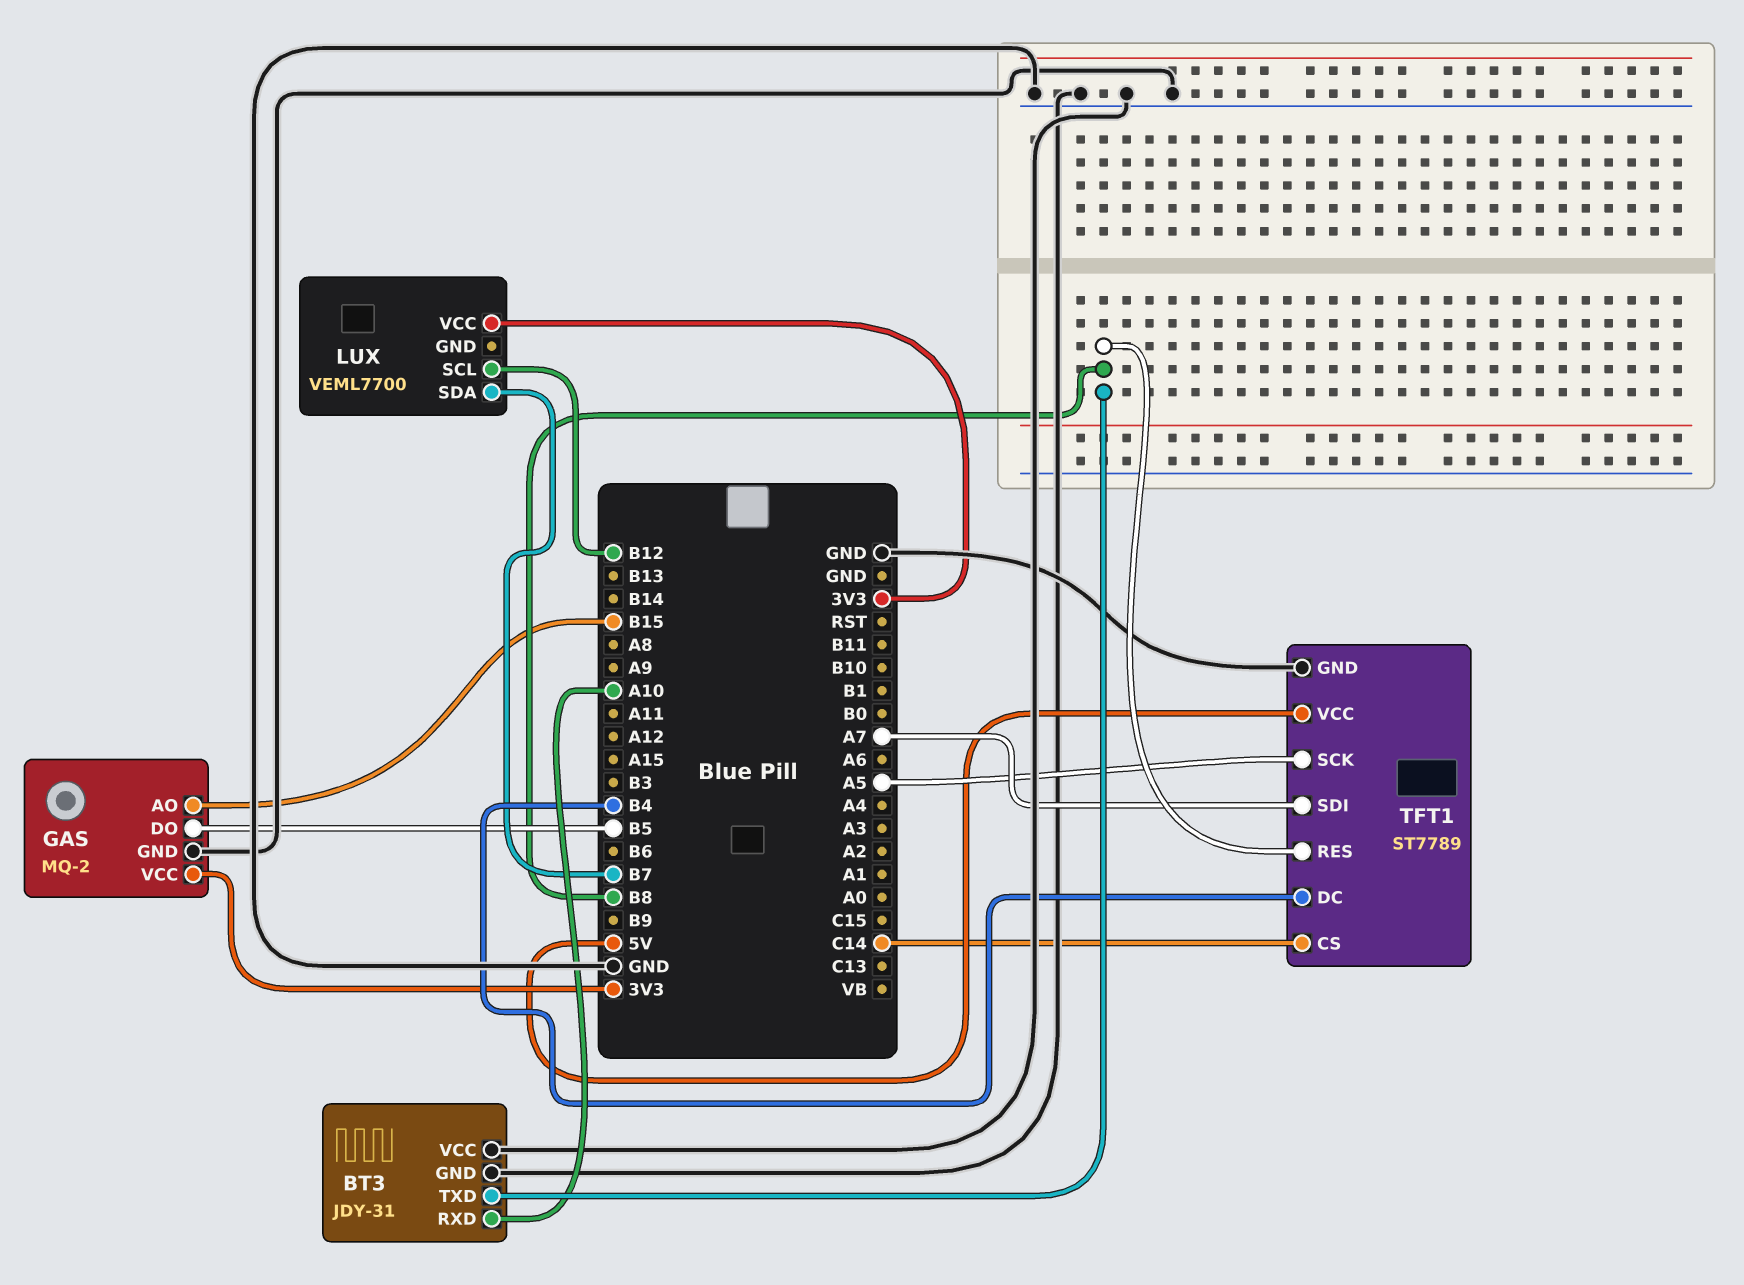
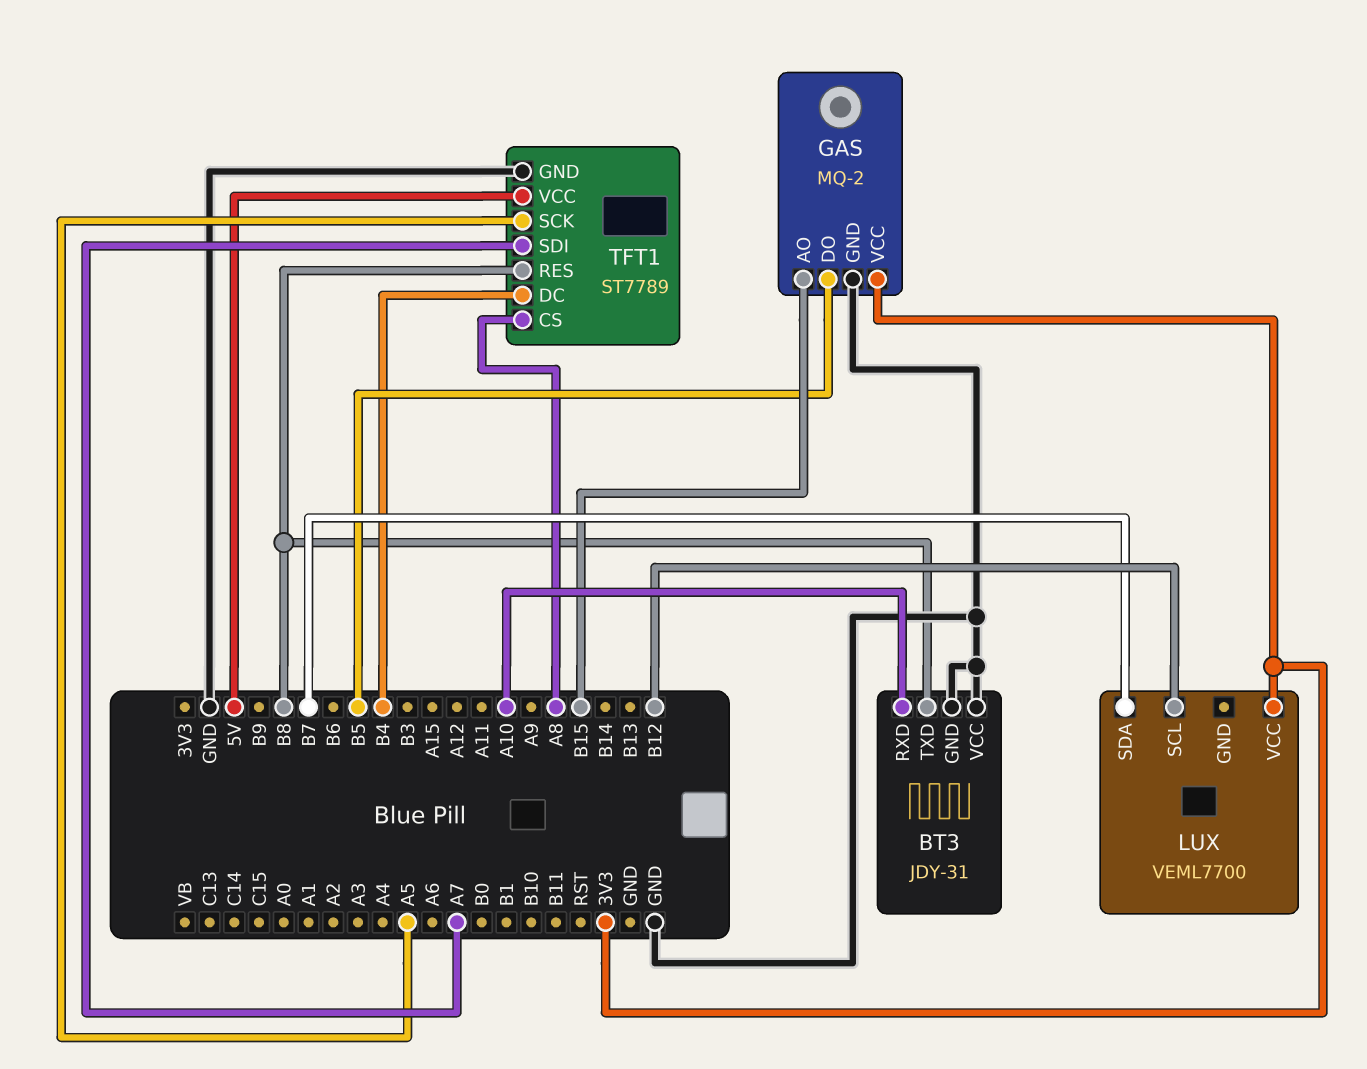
TFT1 pin CS: C14 -> A8

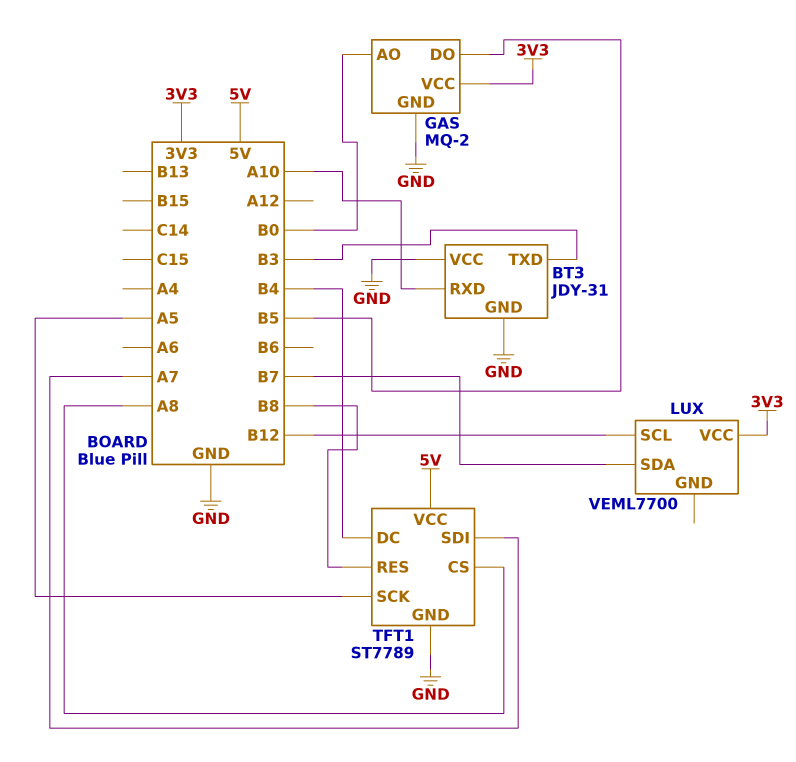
BT3 pin TXD: B8 -> B3
GAS pin AO: B15 -> B0

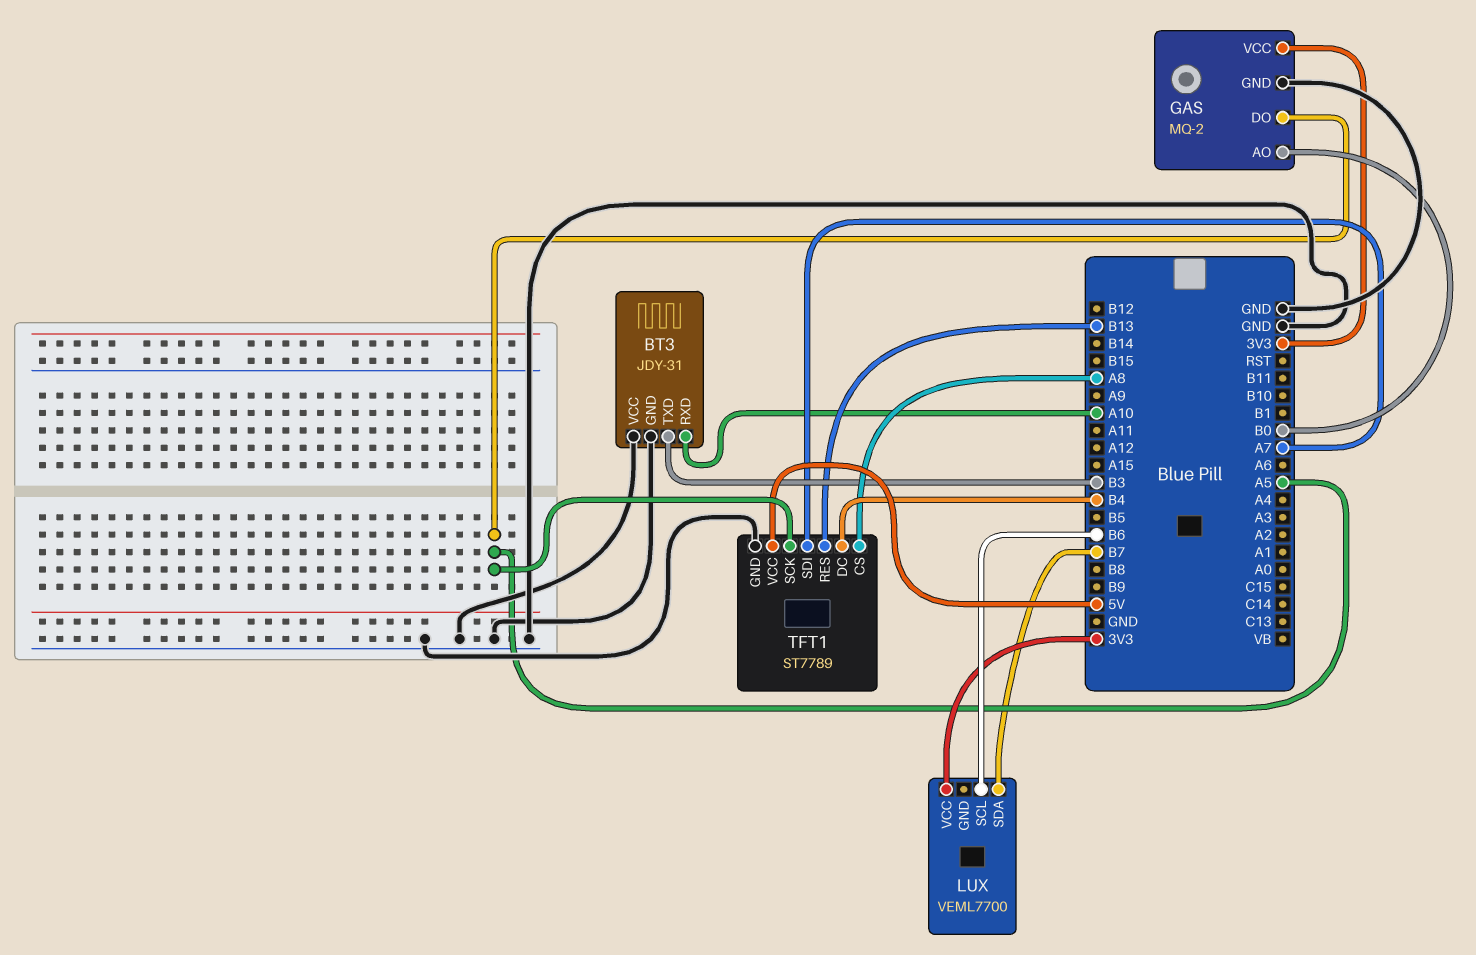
GAS pin DO: B5 -> A5
LUX pin SCL: B12 -> B6
TFT1 pin RES: B8 -> B13

